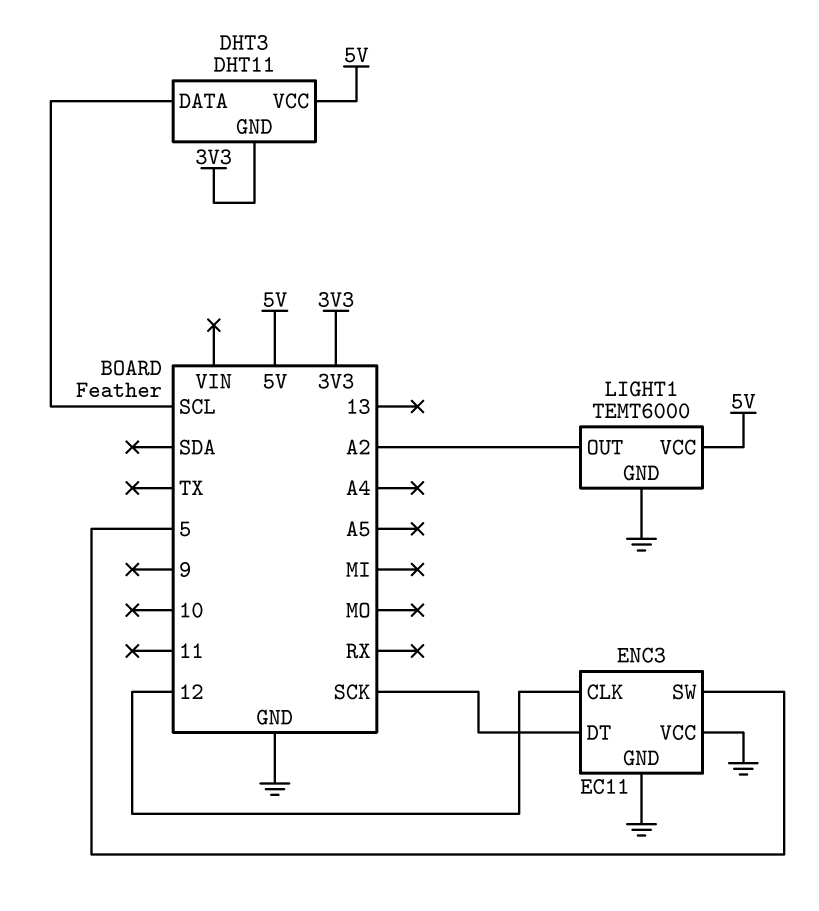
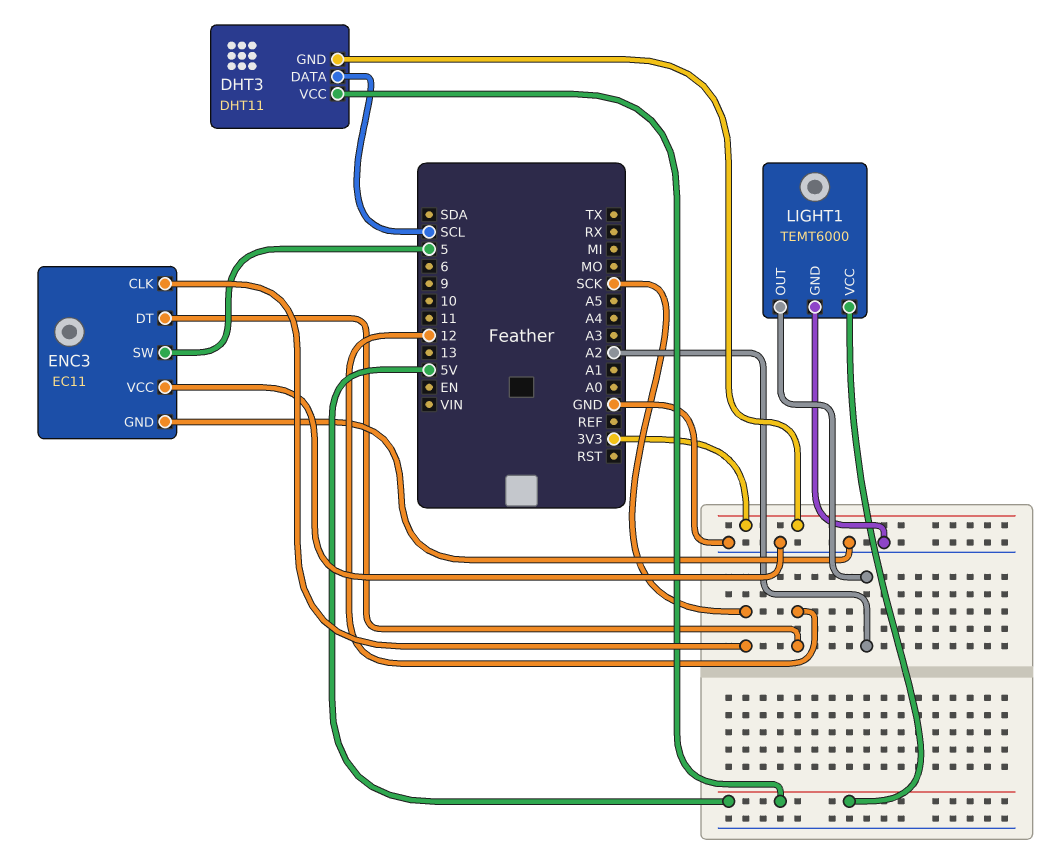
ENC3 pin CLK: 12 -> SCK
ENC3 pin DT: SCK -> 12

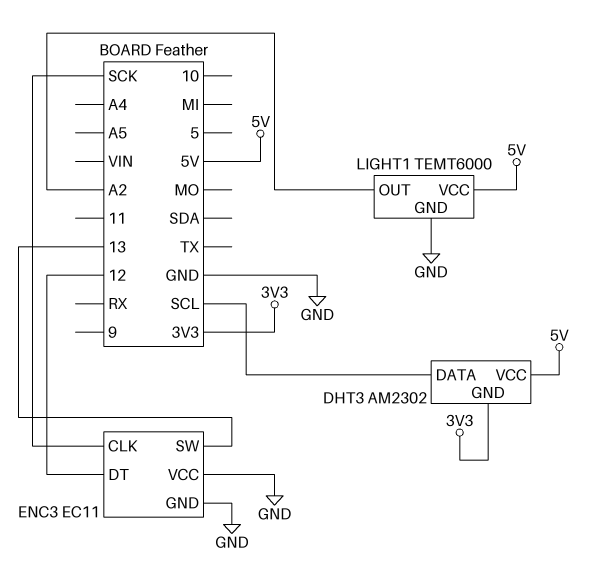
DHT3: DHT11 -> AM2302
ENC3 pin SW: 5 -> 13

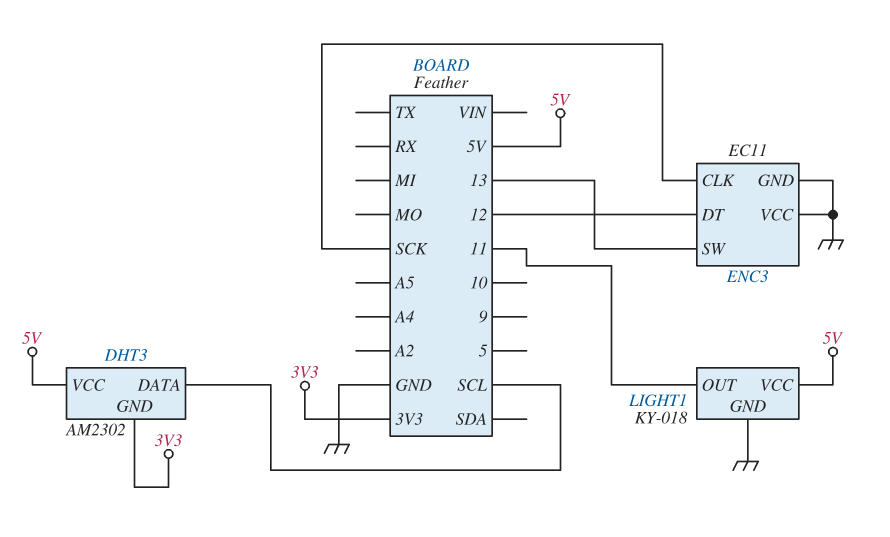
LIGHT1: TEMT6000 -> KY-018
LIGHT1 pin OUT: A2 -> 11

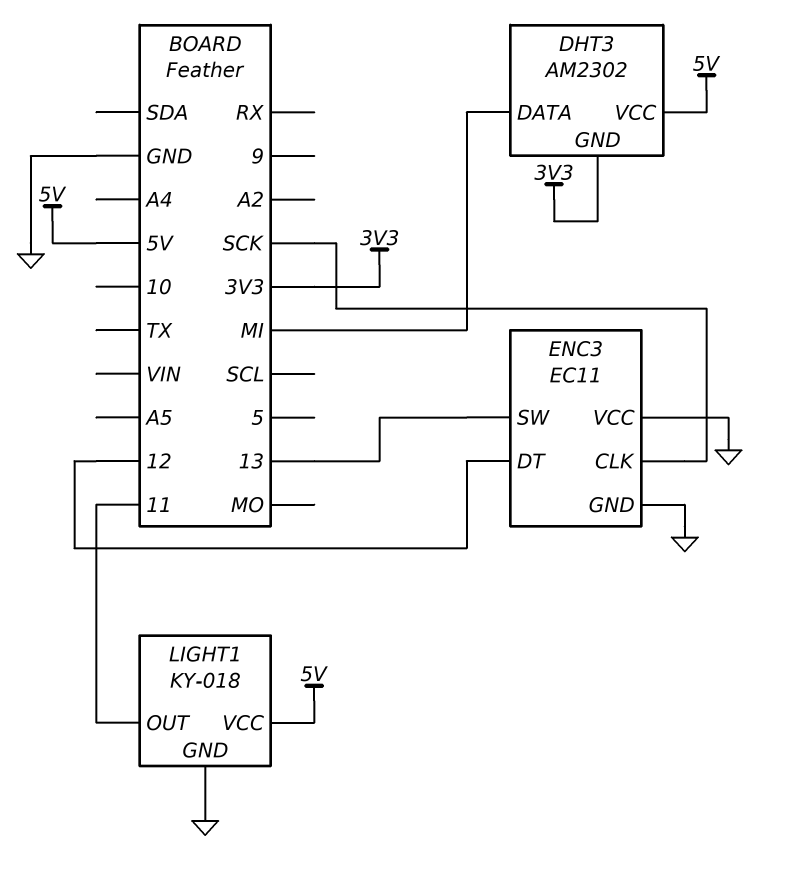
DHT3 pin DATA: SCL -> MI

